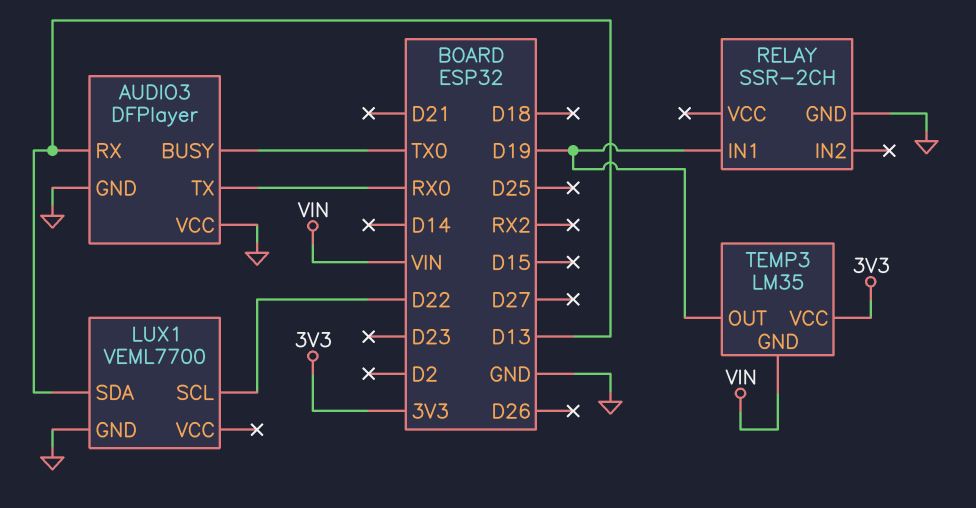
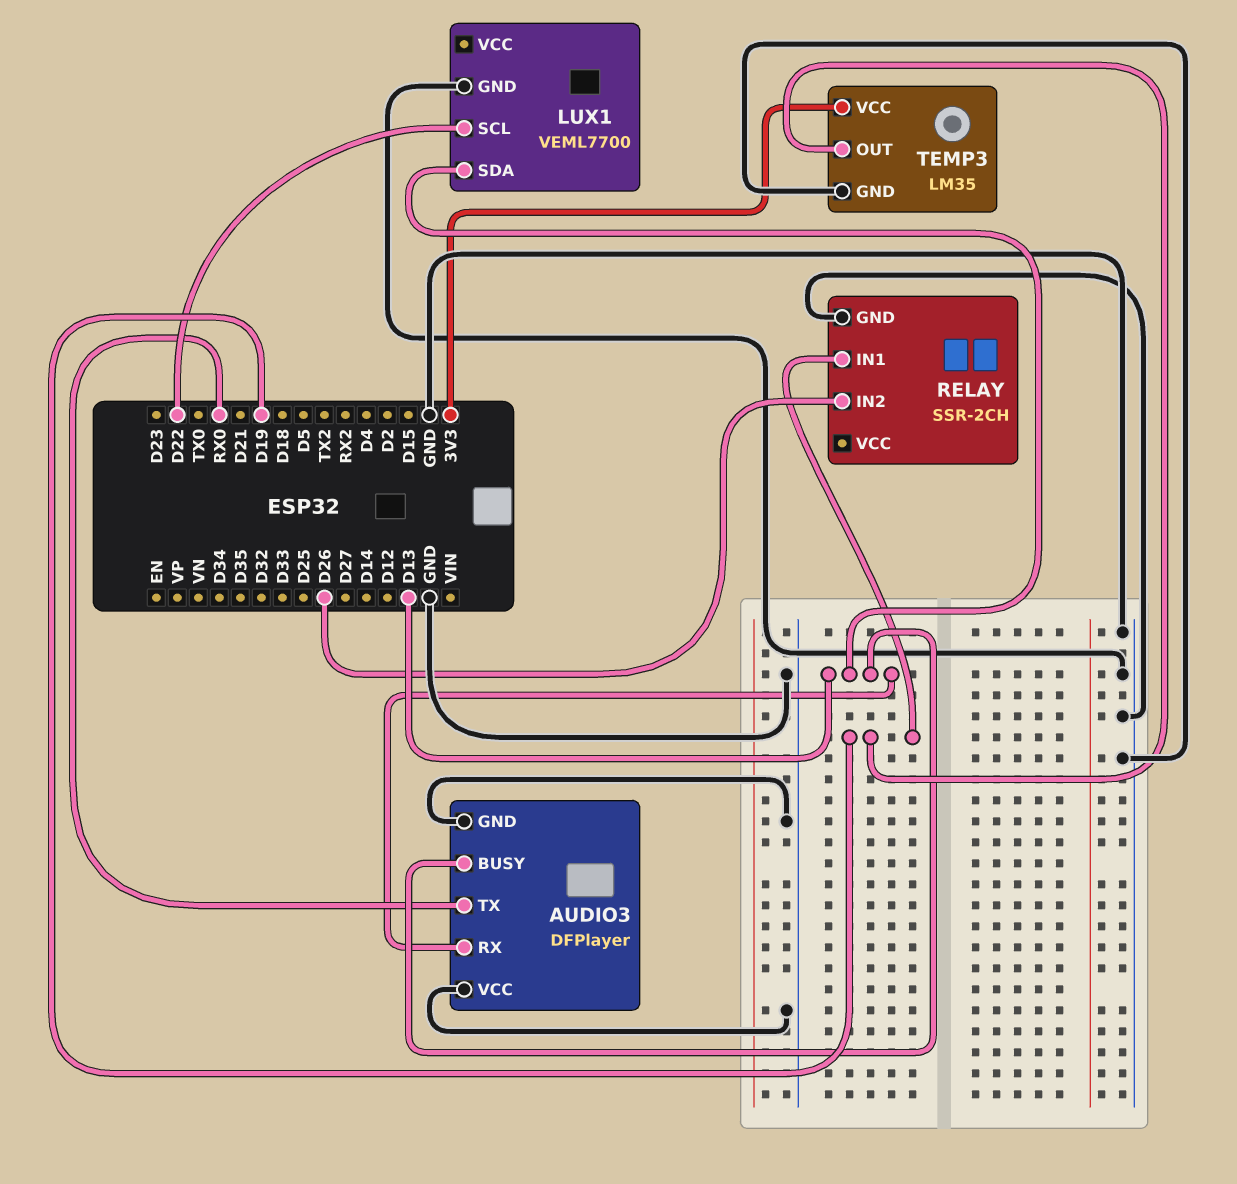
AUDIO3 pin BUSY: TX0 -> D13
RELAY pin IN2: none -> D26
TEMP3 pin GND: VIN -> GND

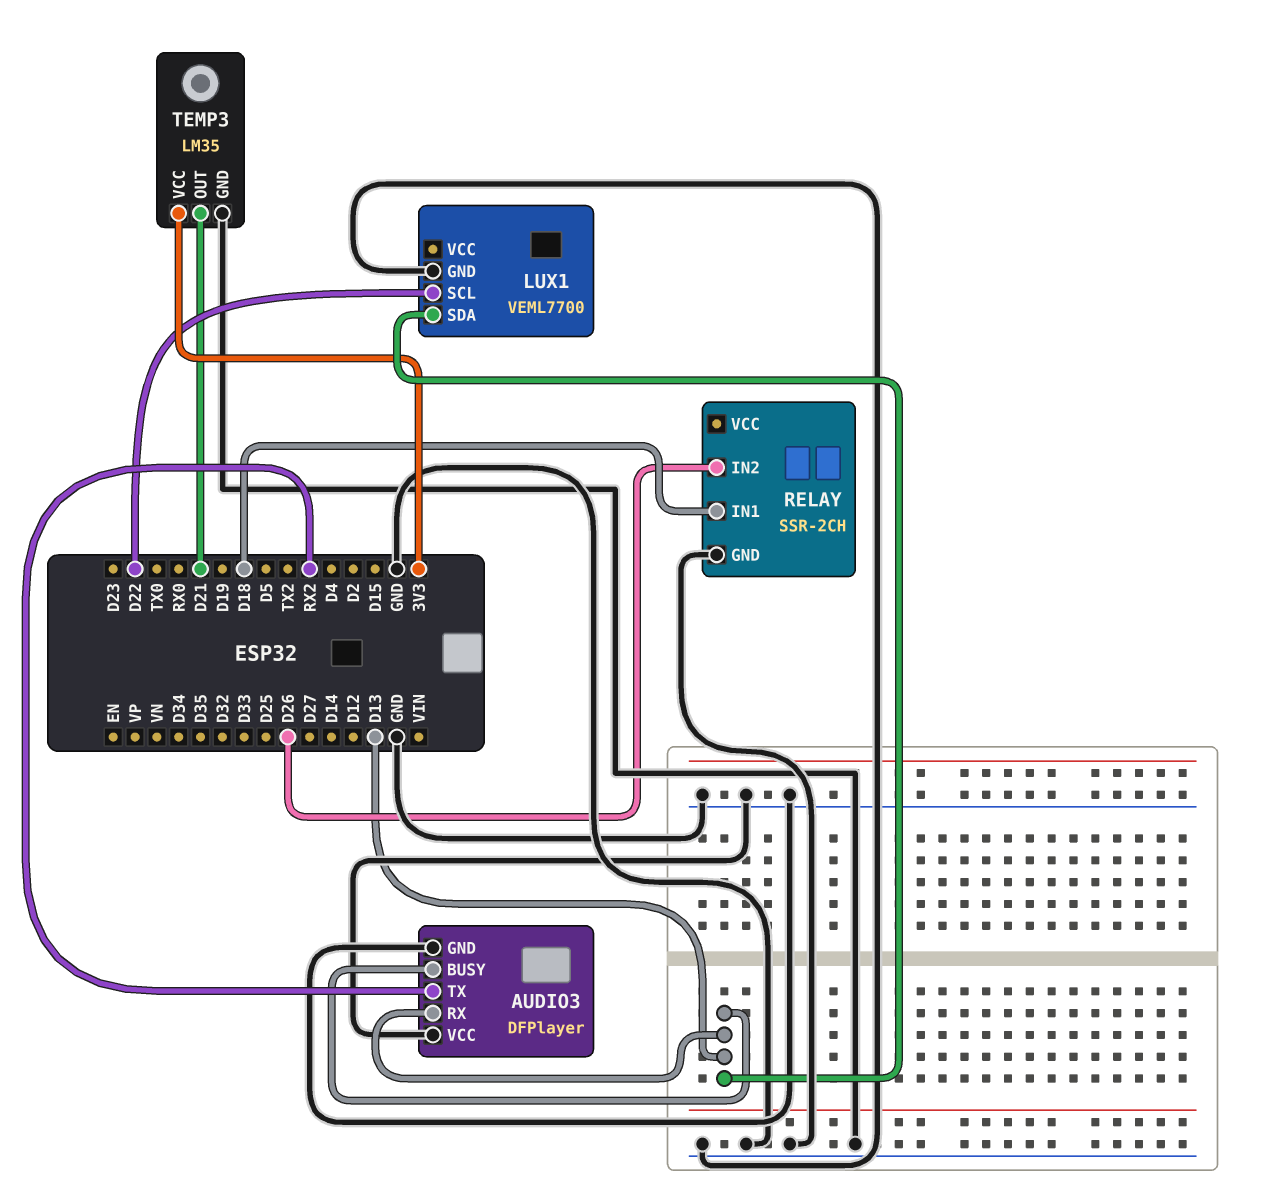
AUDIO3 pin TX: RX0 -> RX2
RELAY pin IN1: D19 -> D18
TEMP3 pin OUT: D19 -> D21

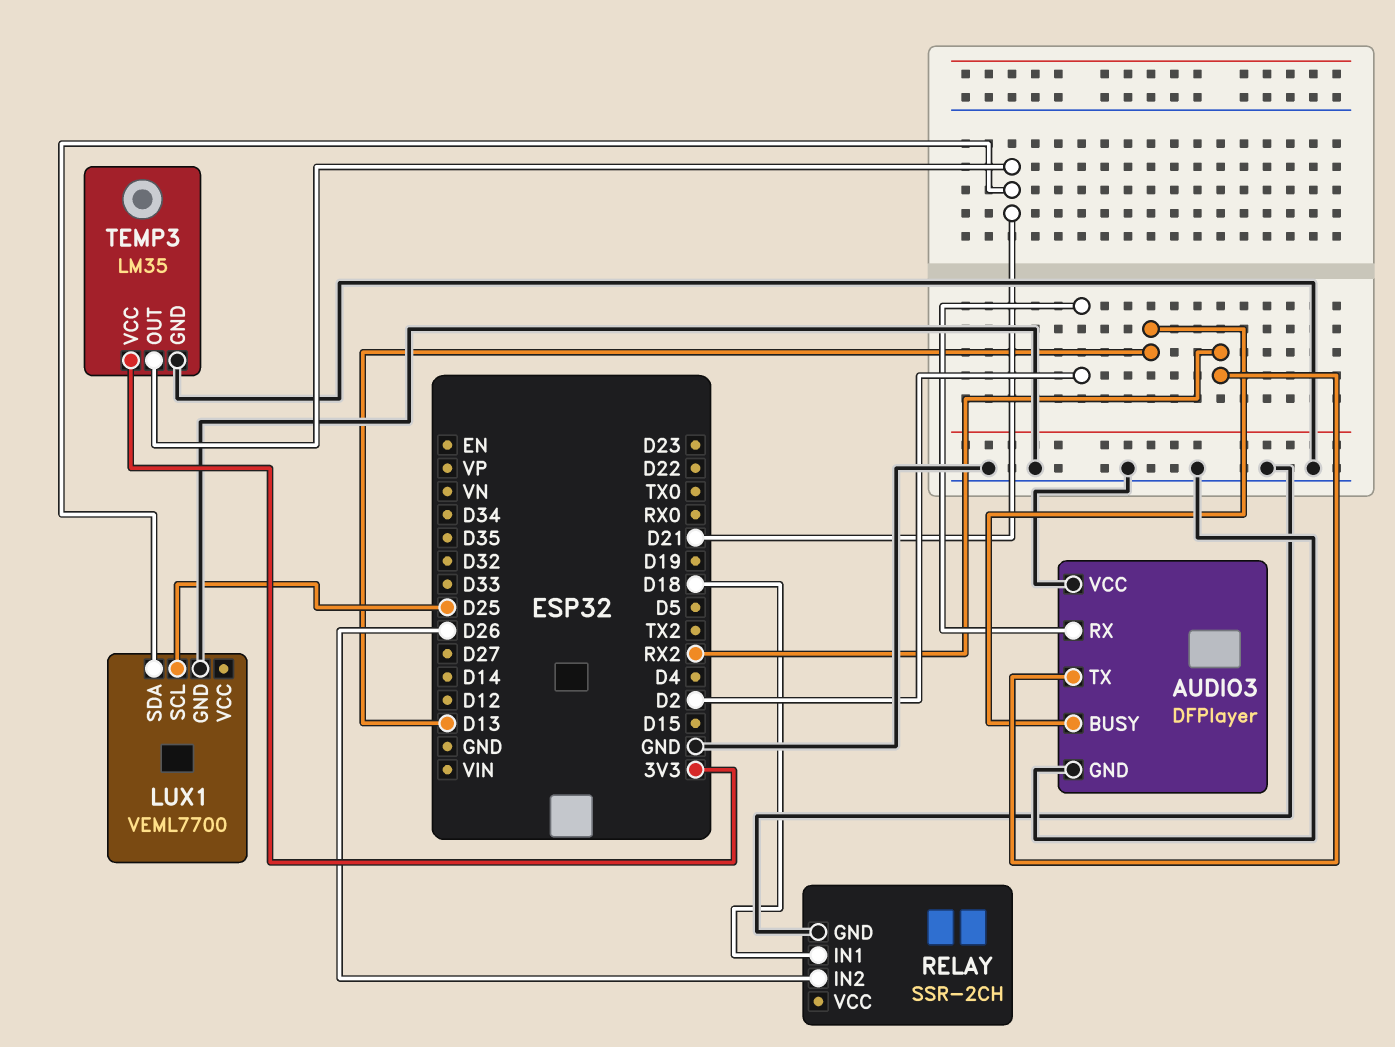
AUDIO3 pin RX: D13 -> D2
LUX1 pin SCL: D22 -> D25
LUX1 pin SDA: D13 -> D21

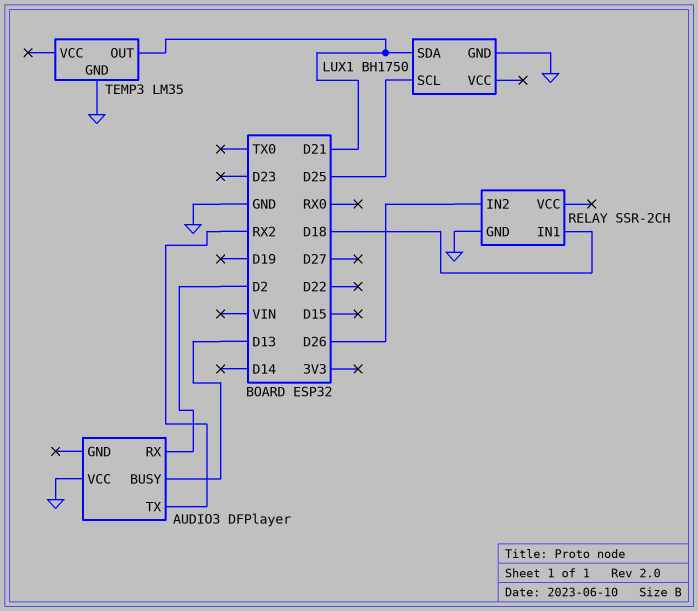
AUDIO3 pin GND: GND -> none
LUX1: VEML7700 -> BH1750
TEMP3 pin VCC: 3V3 -> none

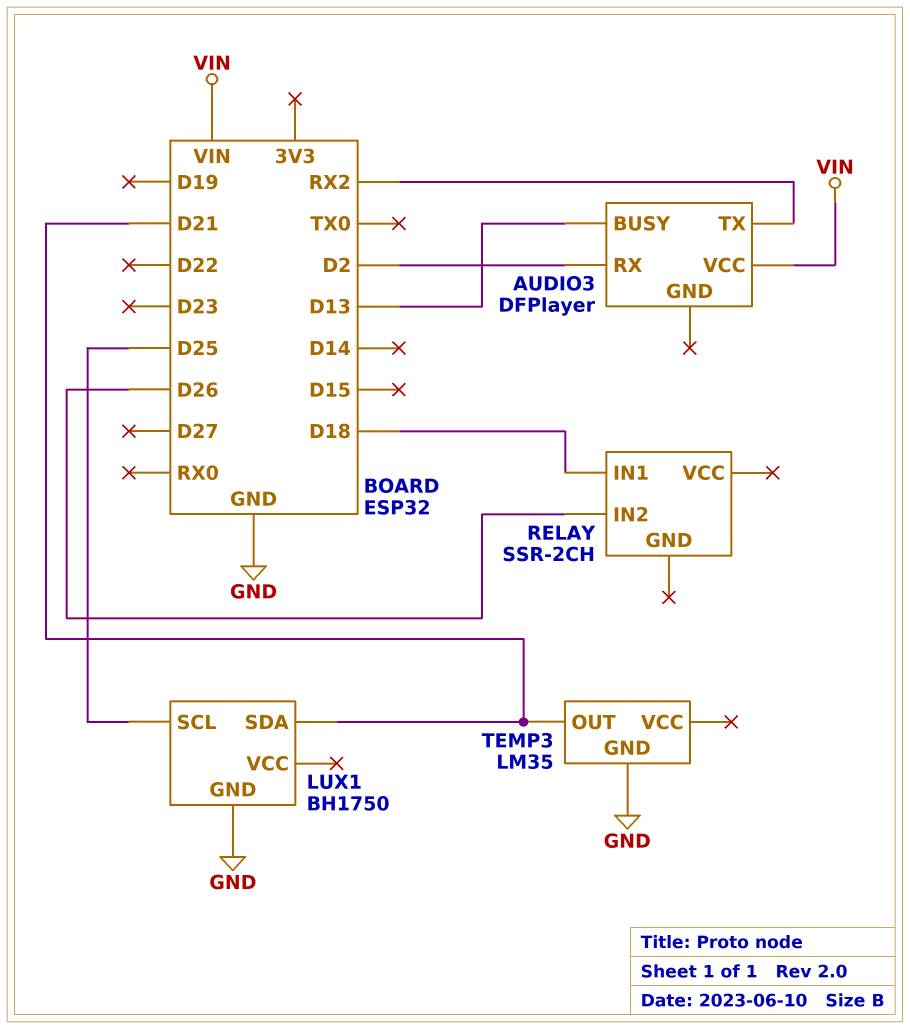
AUDIO3 pin VCC: GND -> VIN
RELAY pin GND: GND -> none

